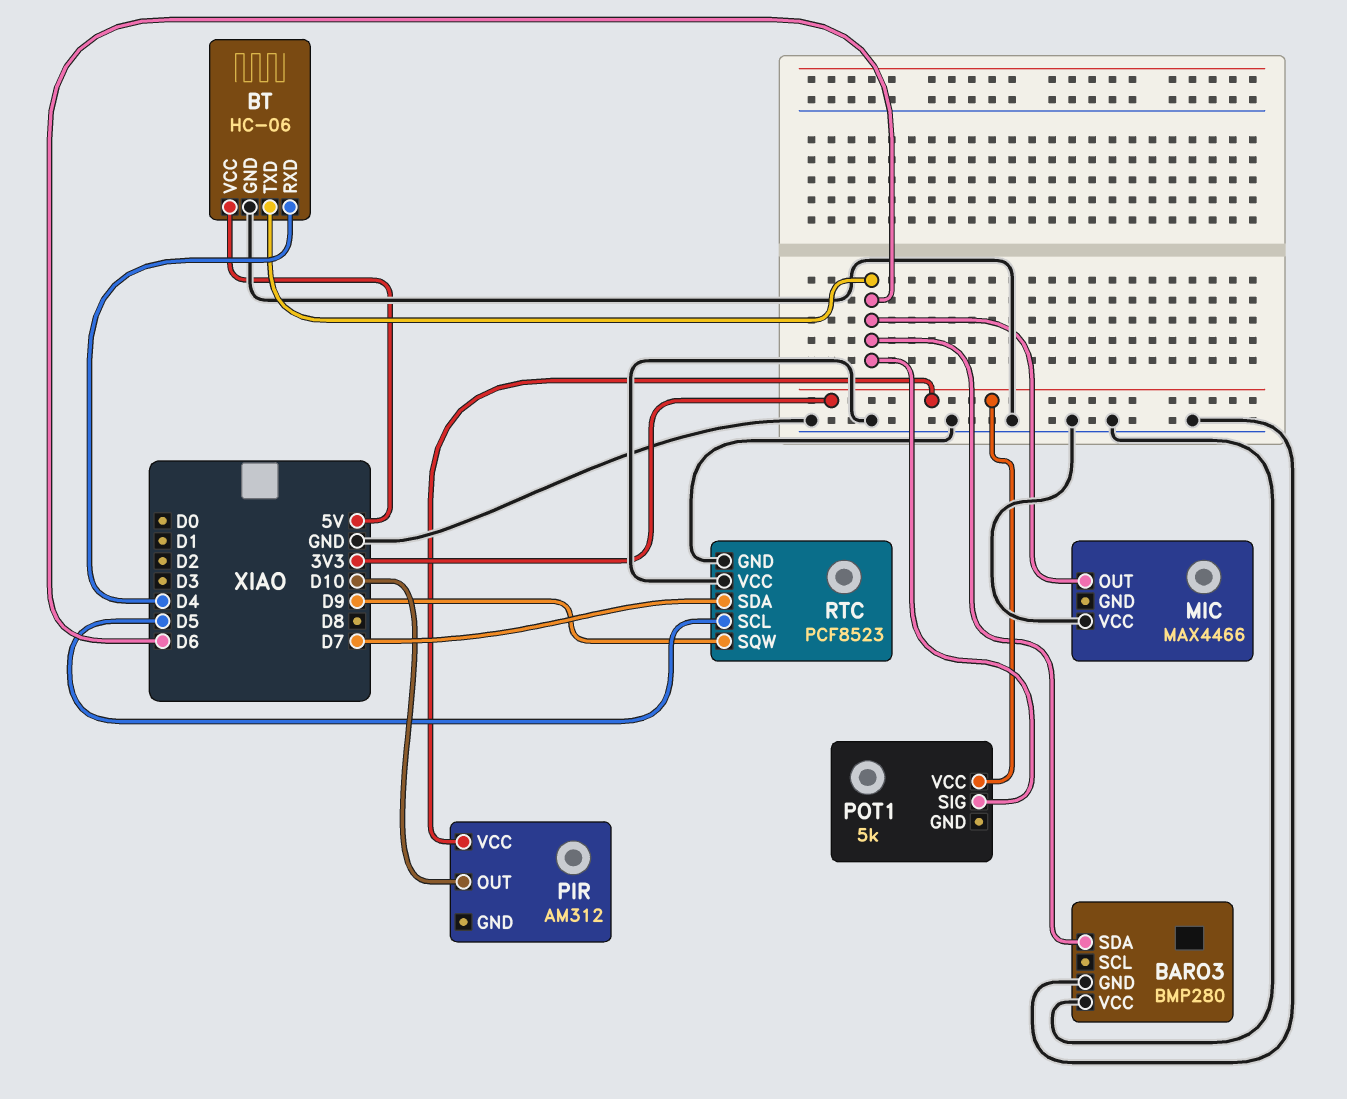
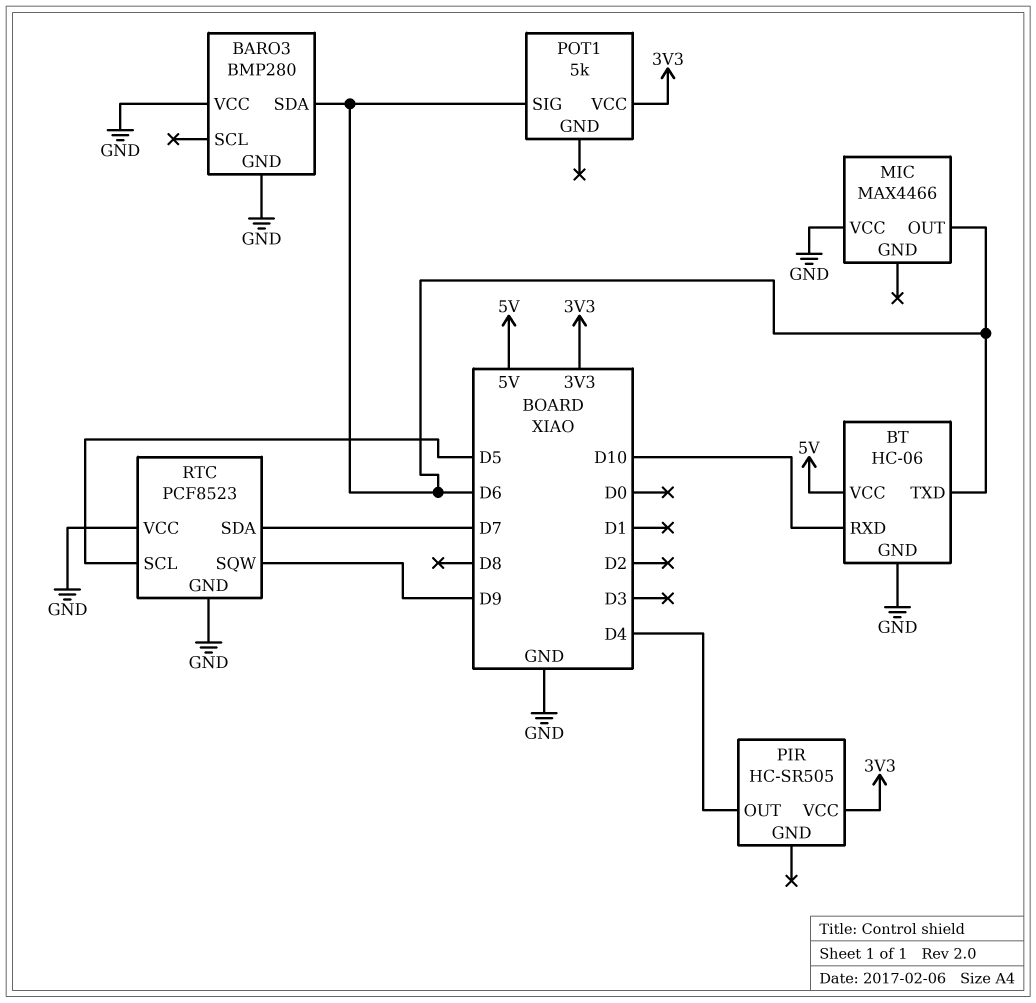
BT pin RXD: D4 -> D10
PIR: AM312 -> HC-SR505
PIR pin OUT: D10 -> D4

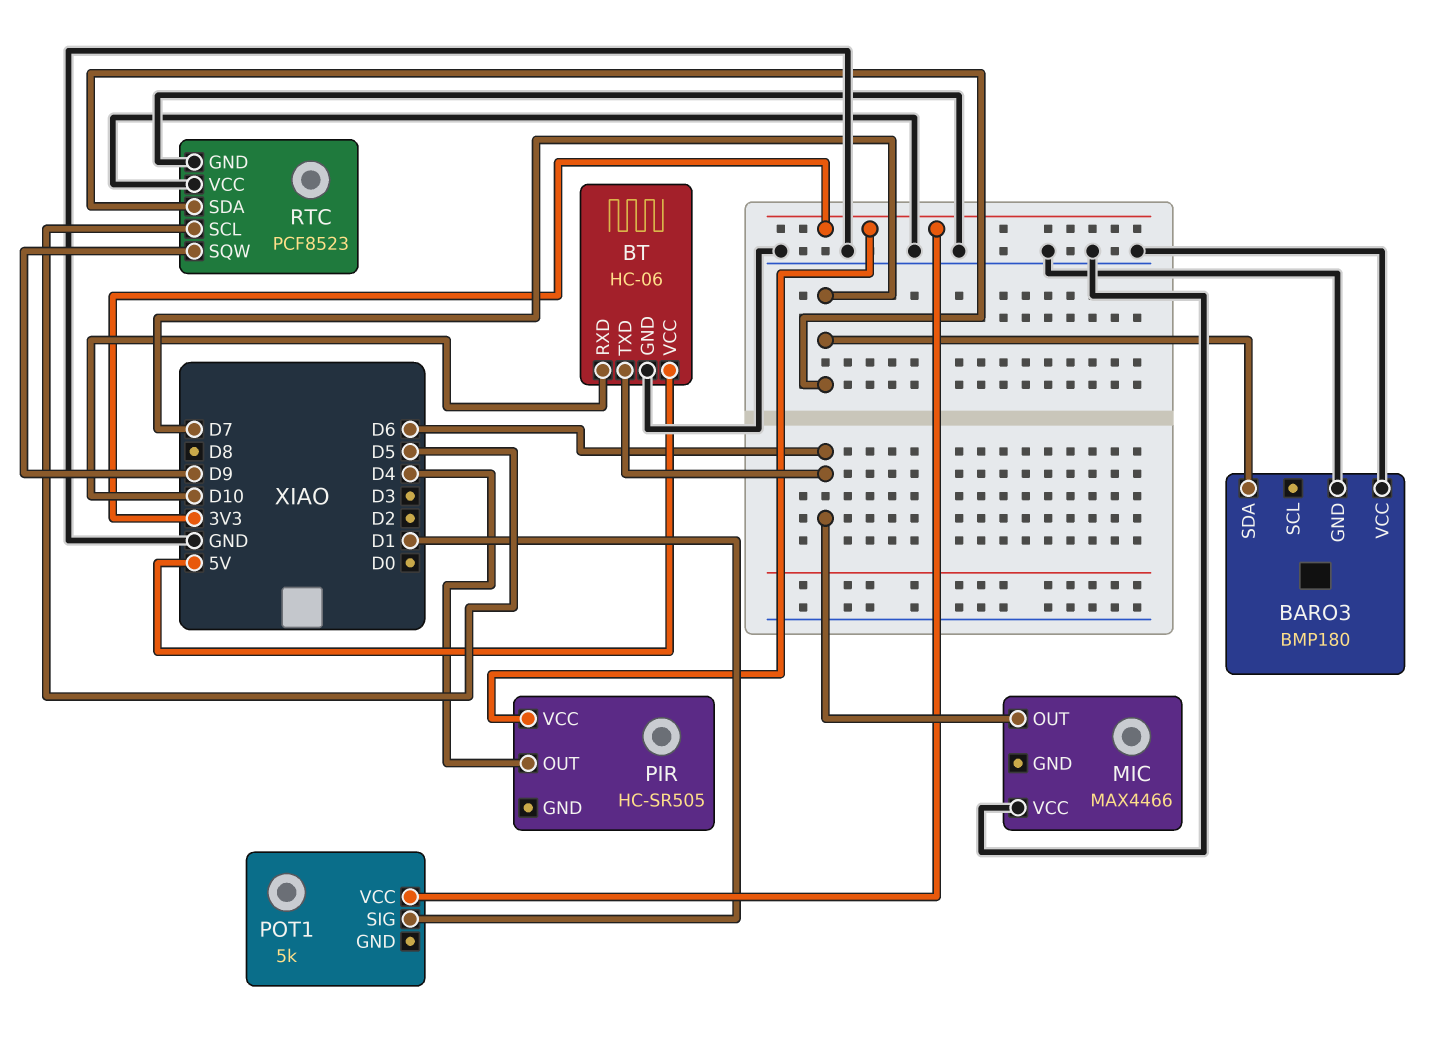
BARO3: BMP280 -> BMP180
BARO3 pin SDA: D6 -> D7
POT1 pin SIG: D6 -> D1

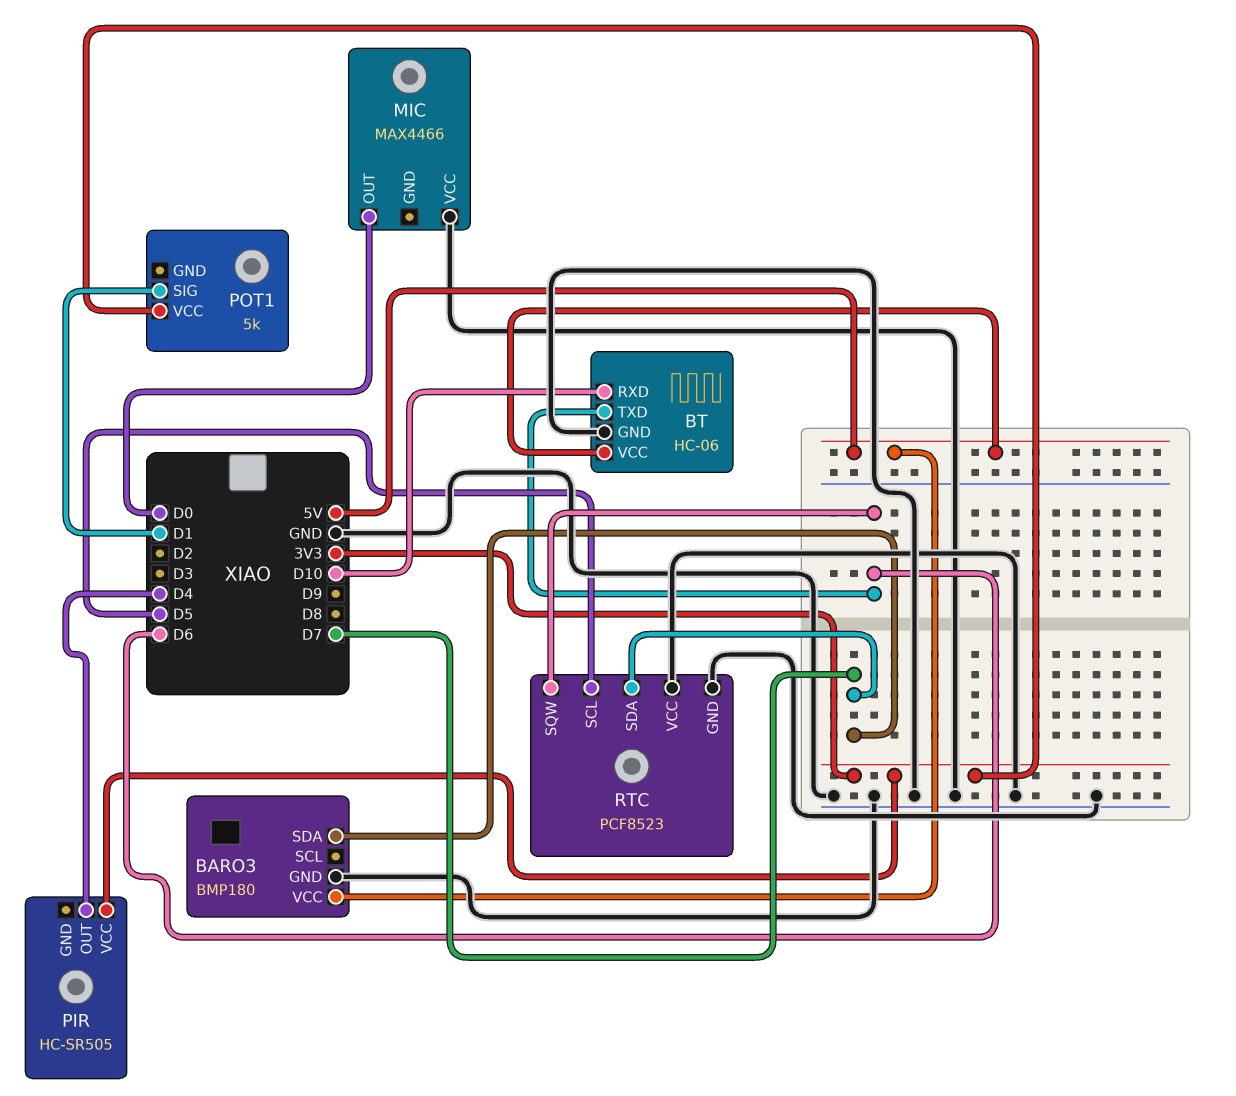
BARO3 pin VCC: GND -> 5V
MIC pin OUT: D6 -> D0
RTC pin SQW: D9 -> D6

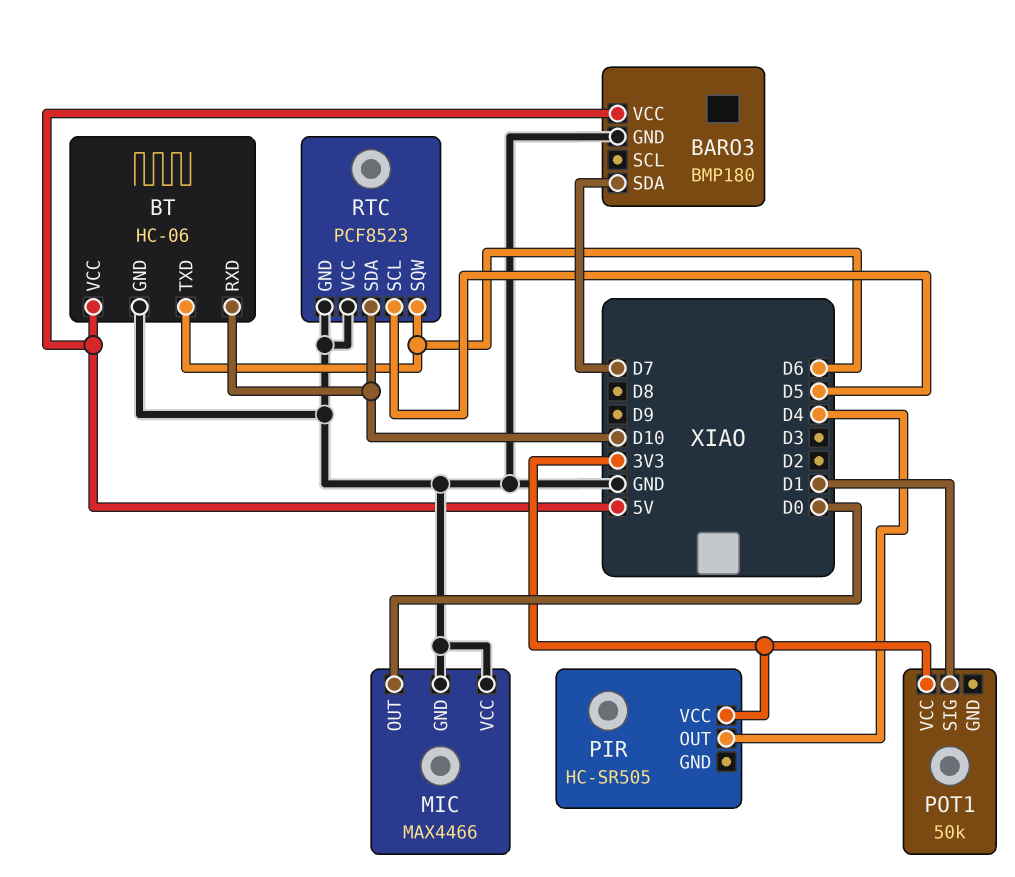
MIC pin GND: none -> GND
POT1: 5k -> 50k
RTC pin SDA: D7 -> D10

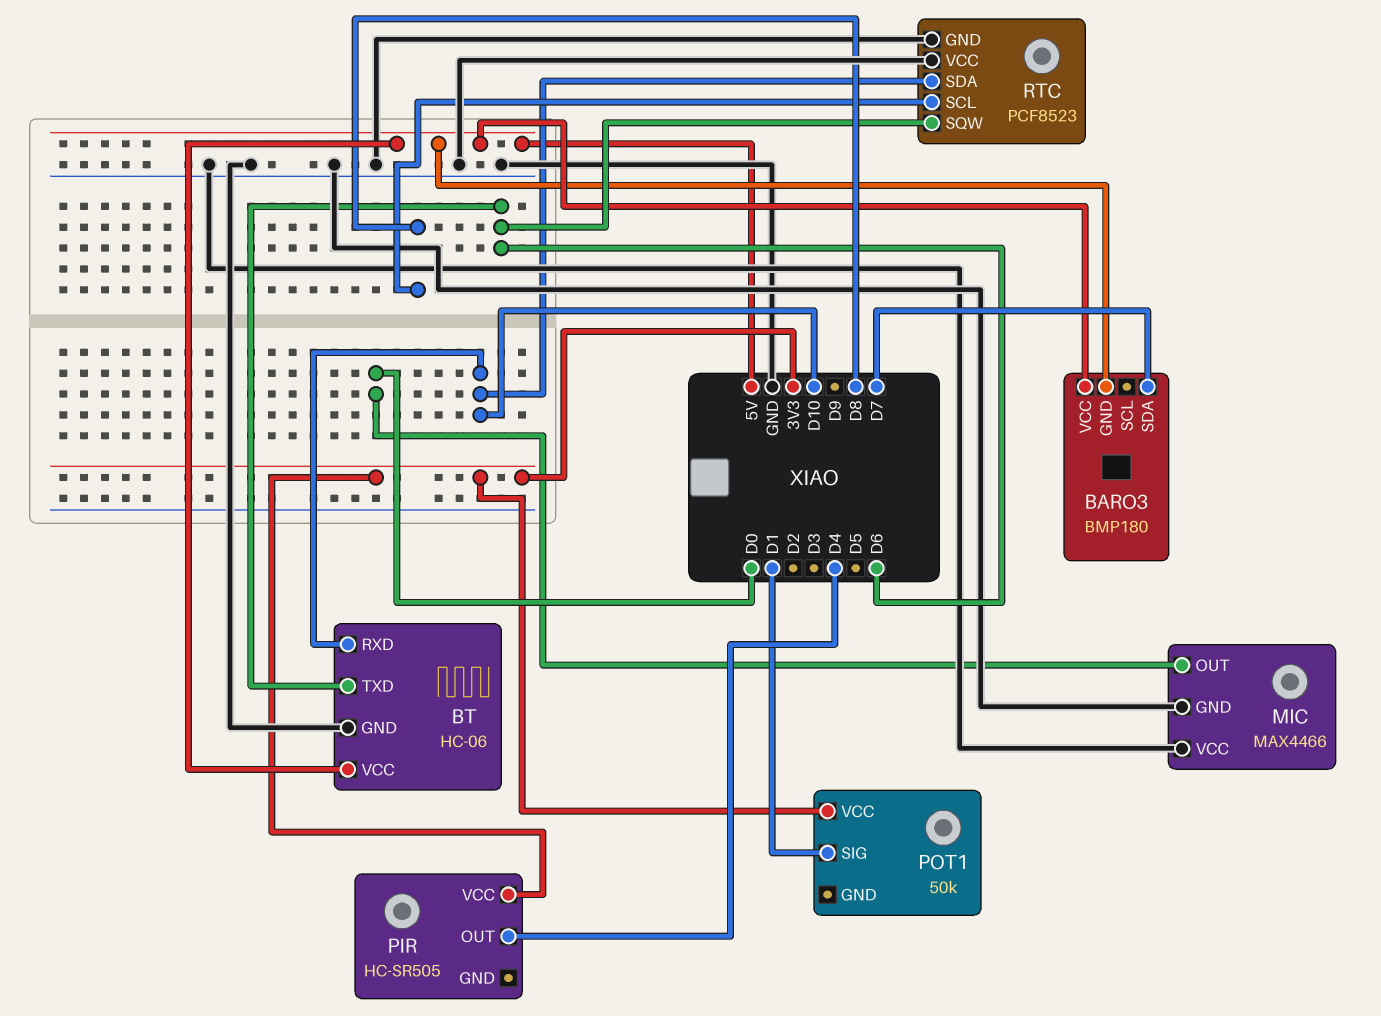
BARO3 pin GND: GND -> 5V
RTC pin SCL: D5 -> D8

